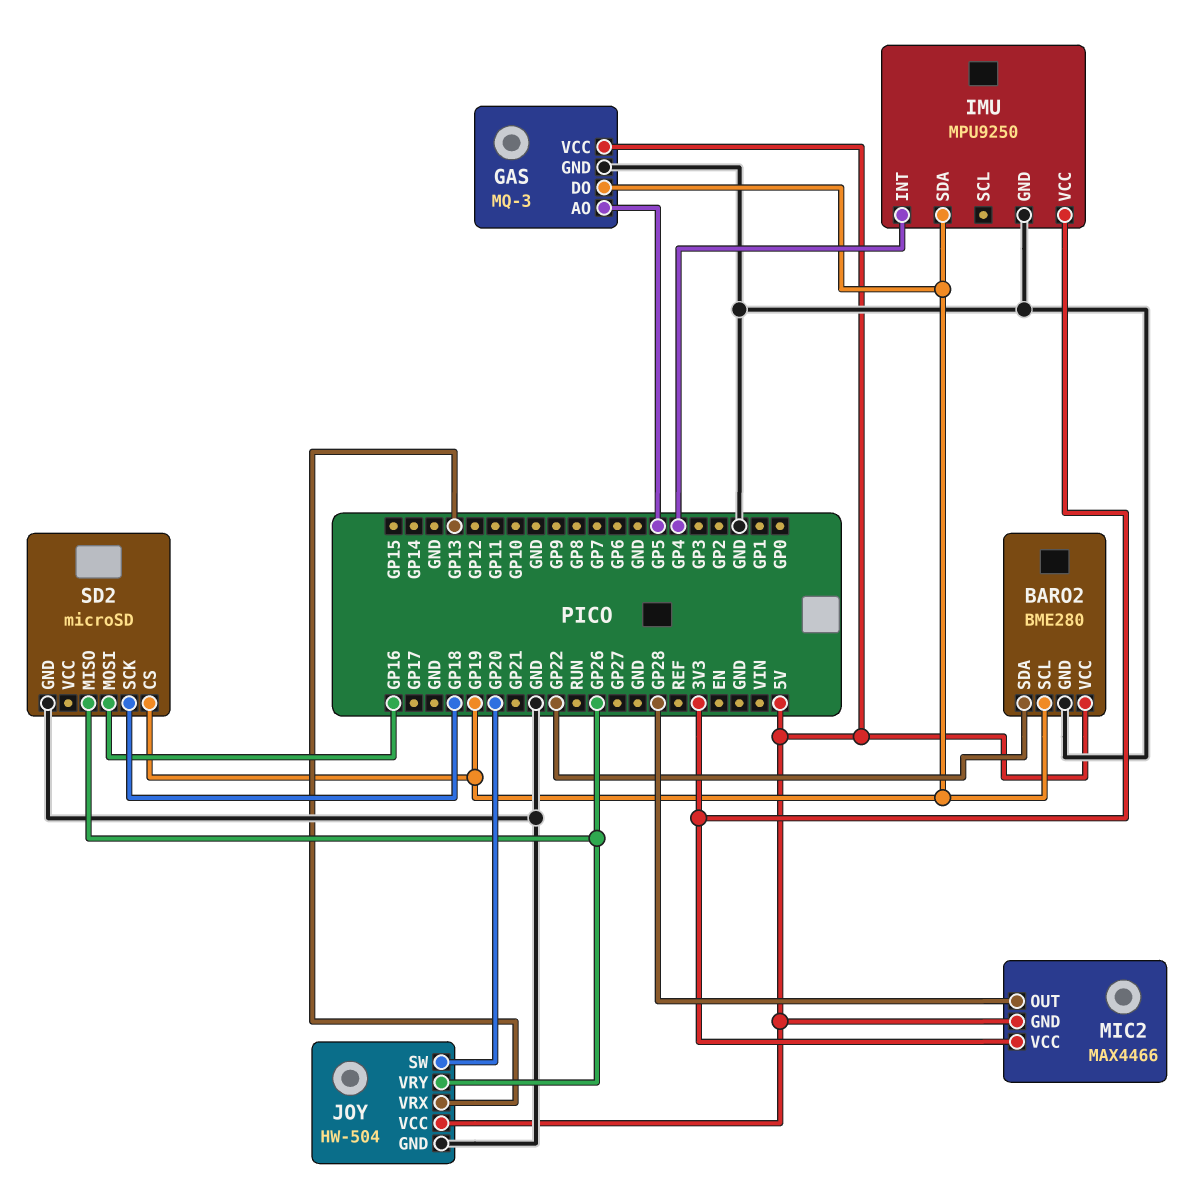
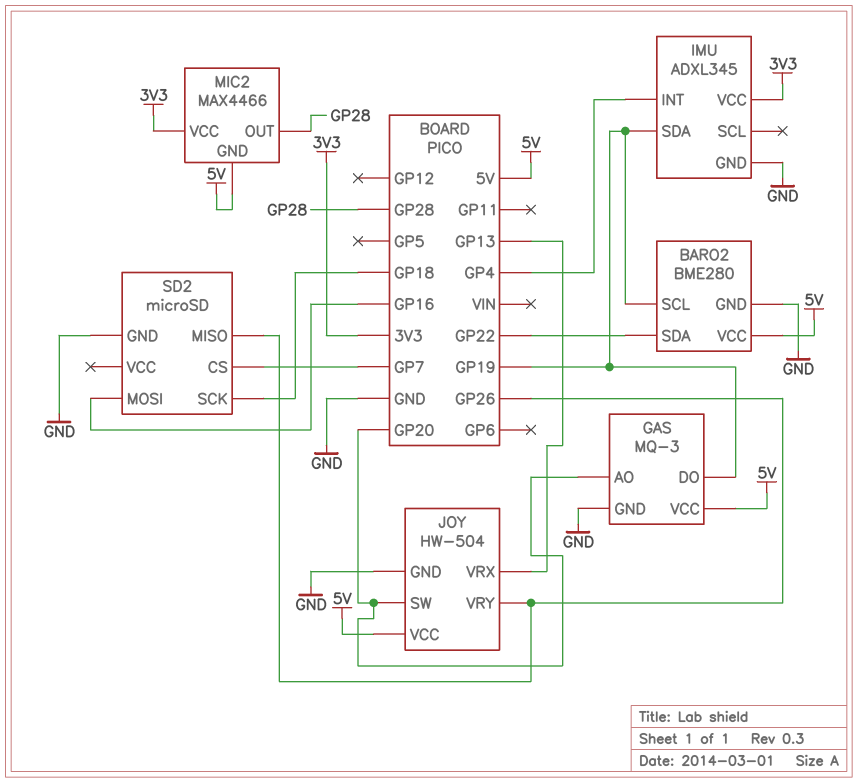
GAS pin AO: GP5 -> GP20
IMU: MPU9250 -> ADXL345
SD2 pin CS: GP19 -> GP7

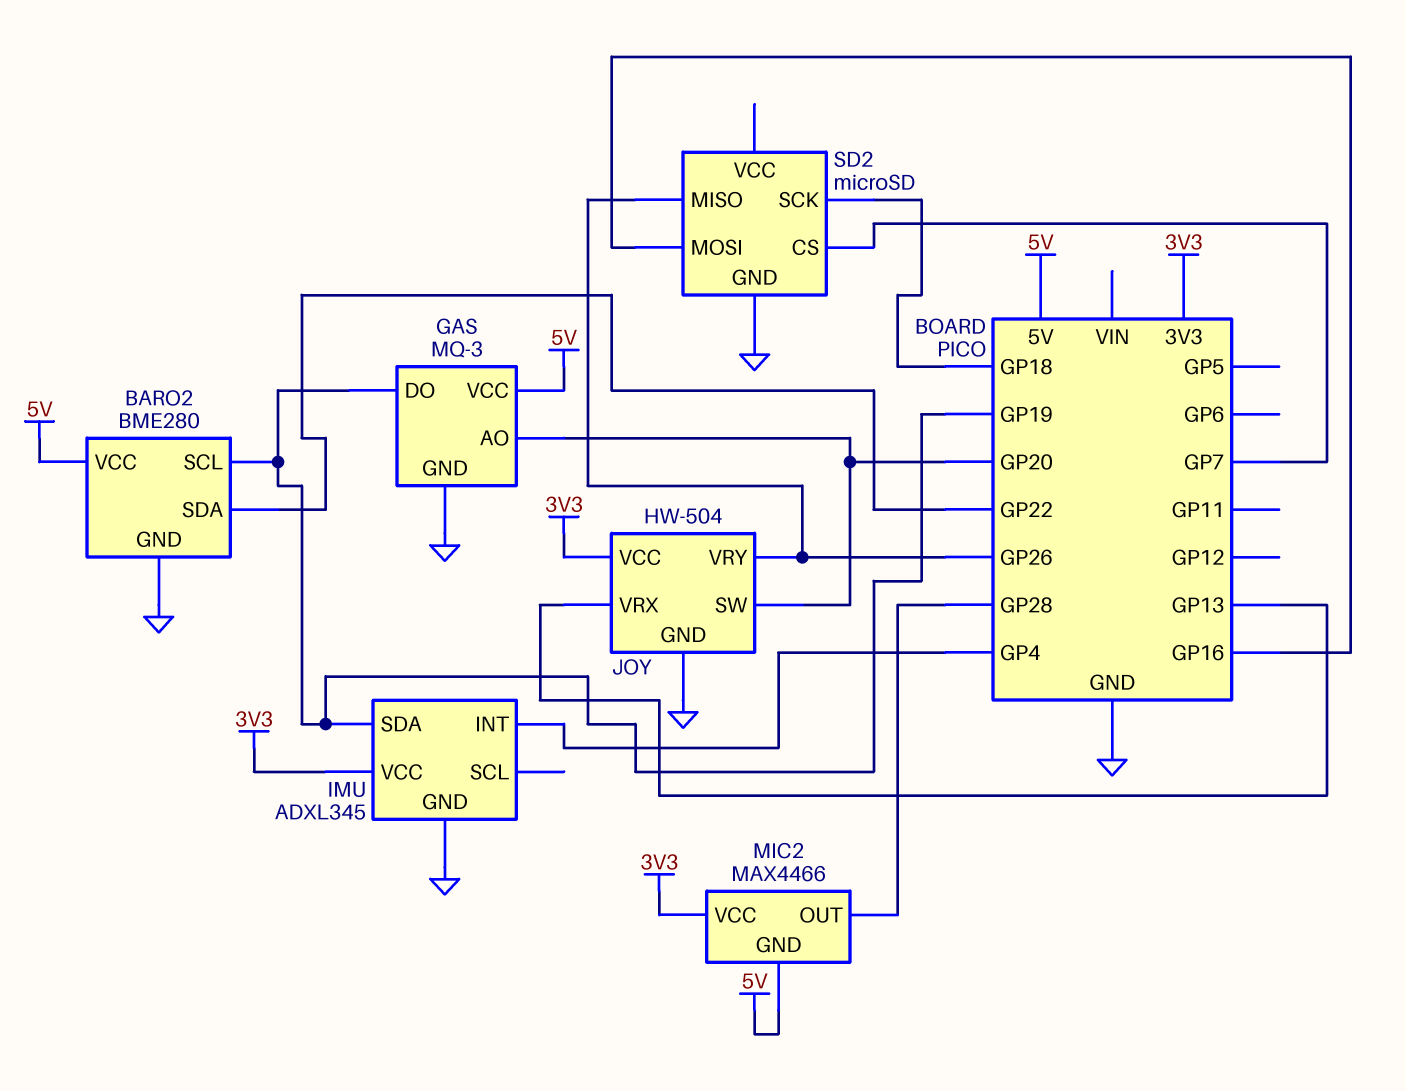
JOY pin VCC: 5V -> 3V3

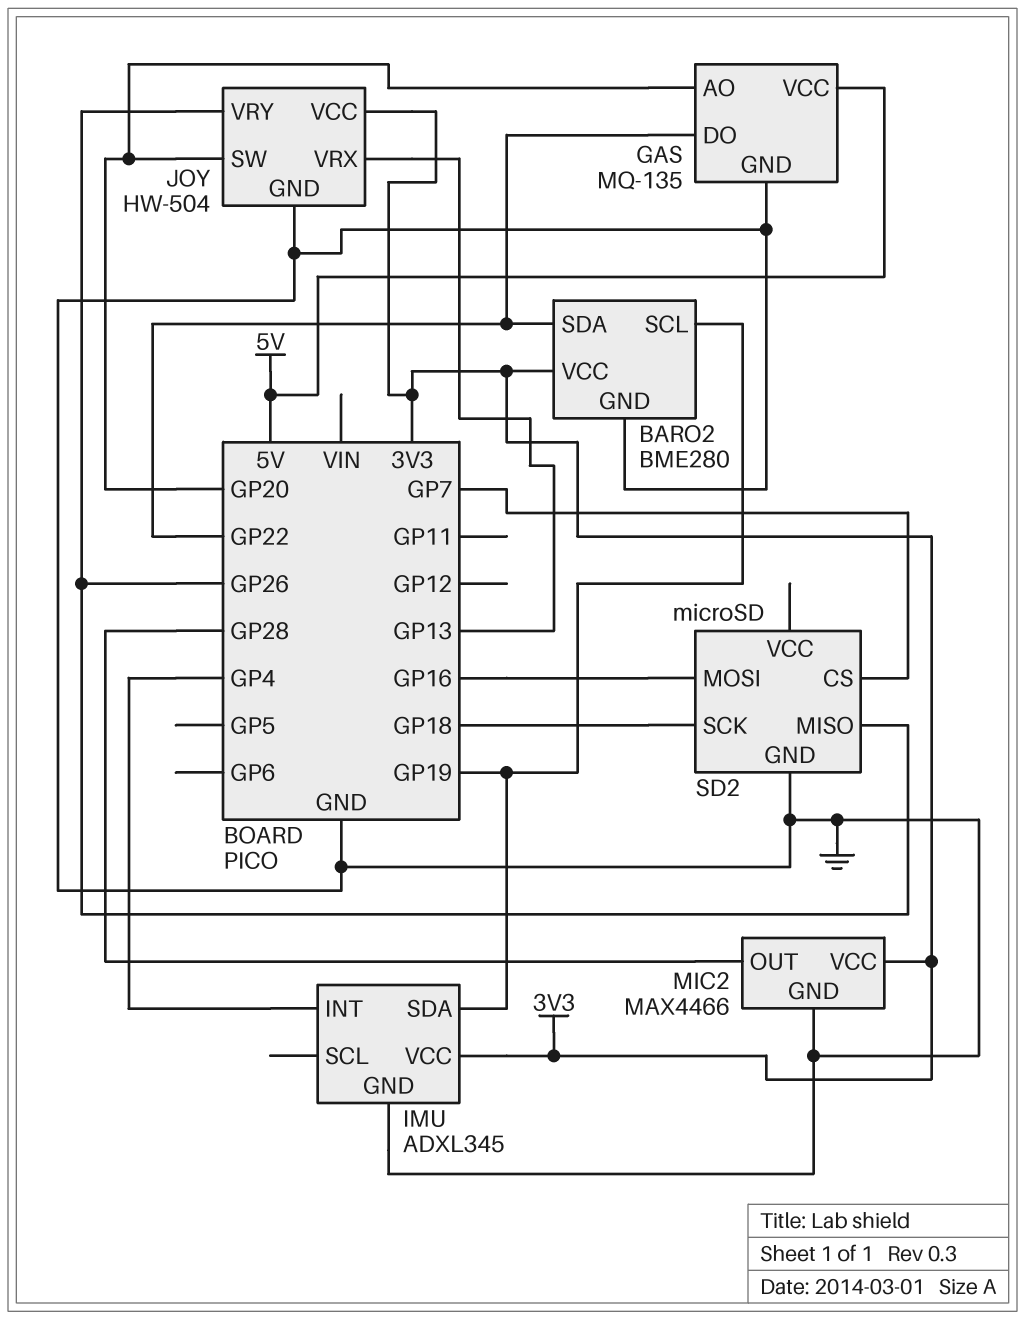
BARO2 pin VCC: 5V -> 3V3
GAS: MQ-3 -> MQ-135
GAS pin DO: GP19 -> GP22
MIC2 pin GND: 5V -> GND

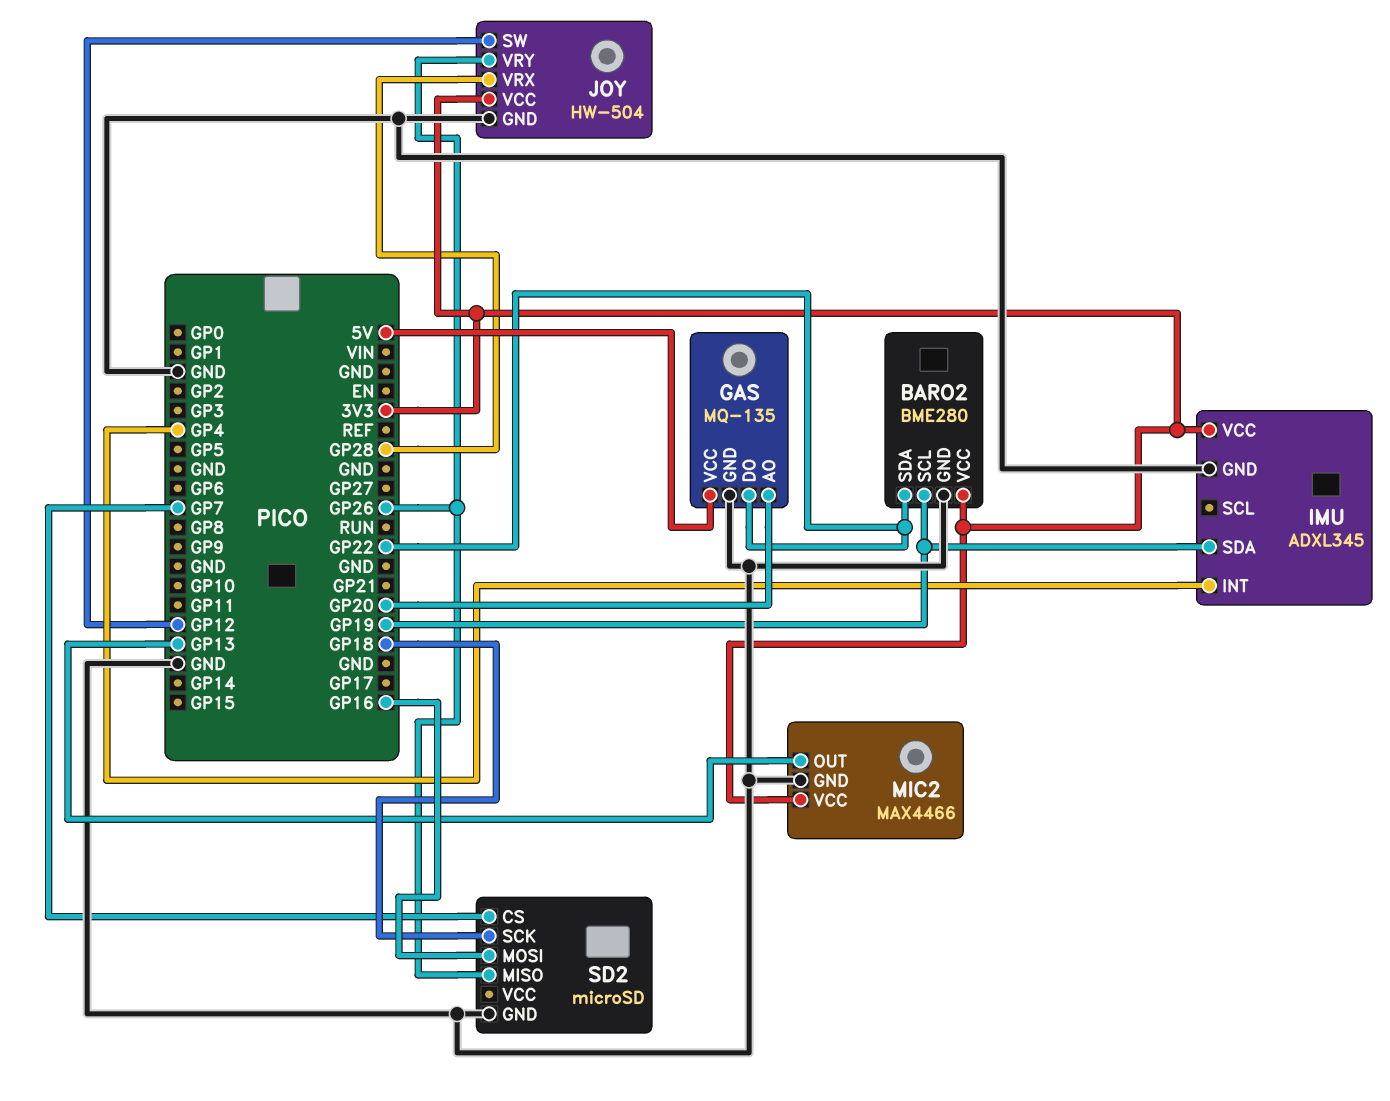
JOY pin SW: GP20 -> GP12
JOY pin VRX: GP13 -> GP28
MIC2 pin OUT: GP28 -> GP13

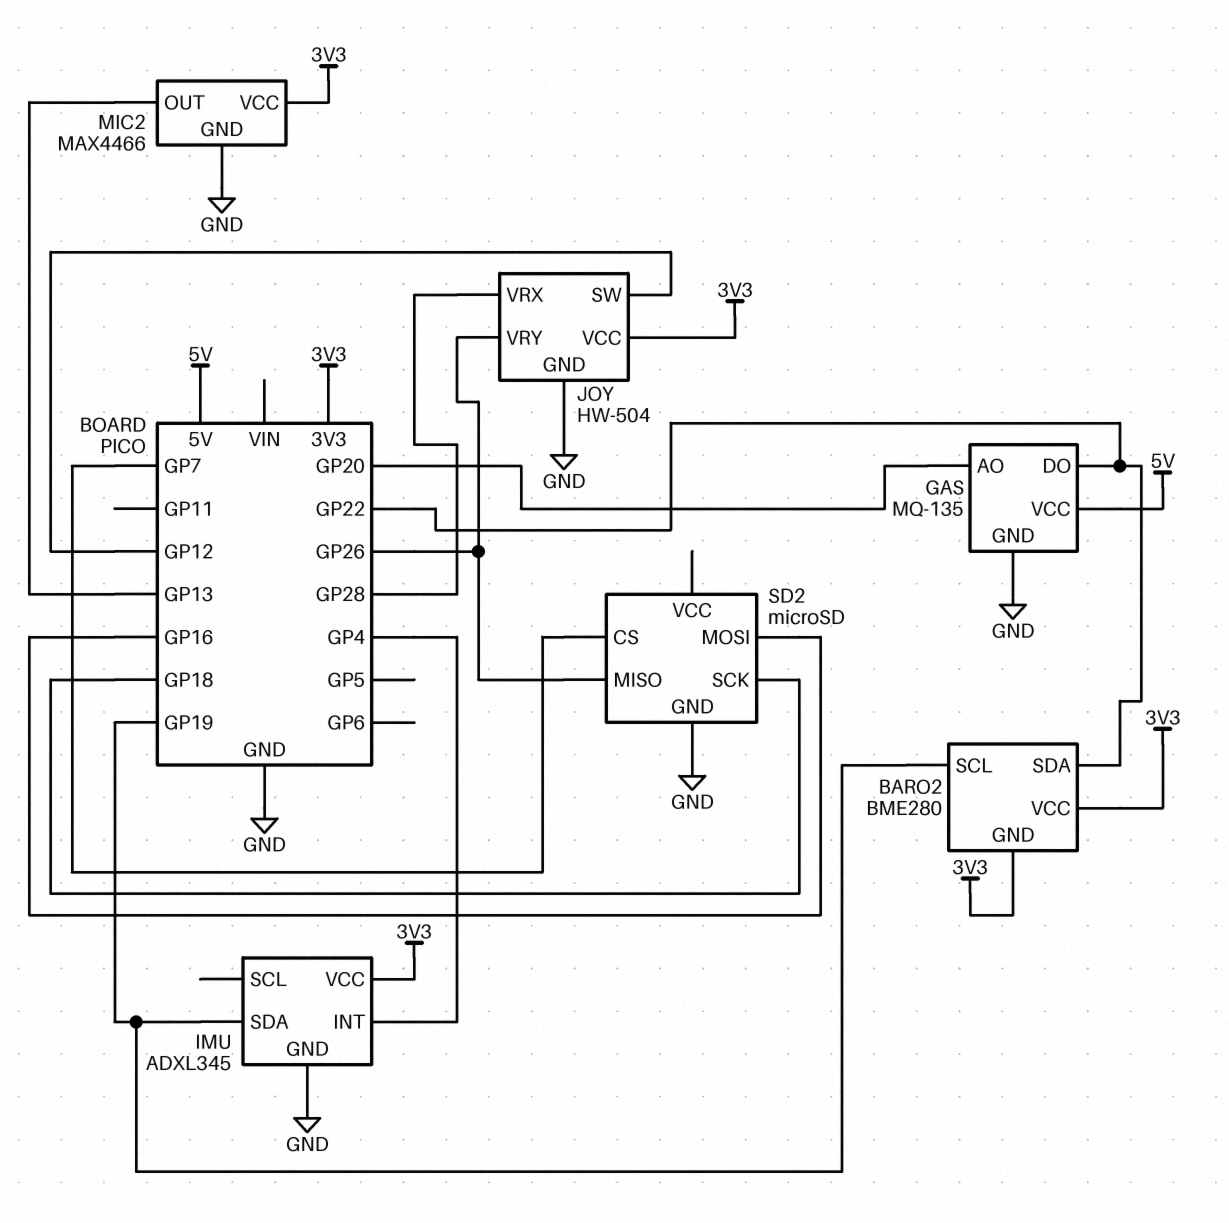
BARO2 pin GND: GND -> 3V3

